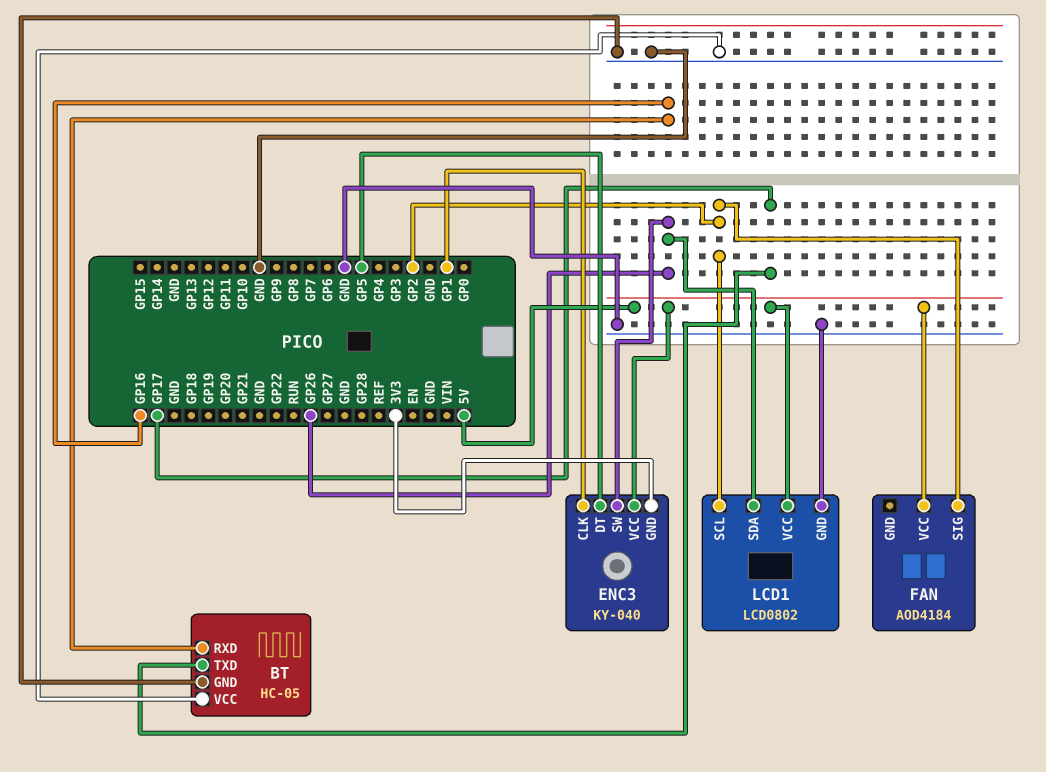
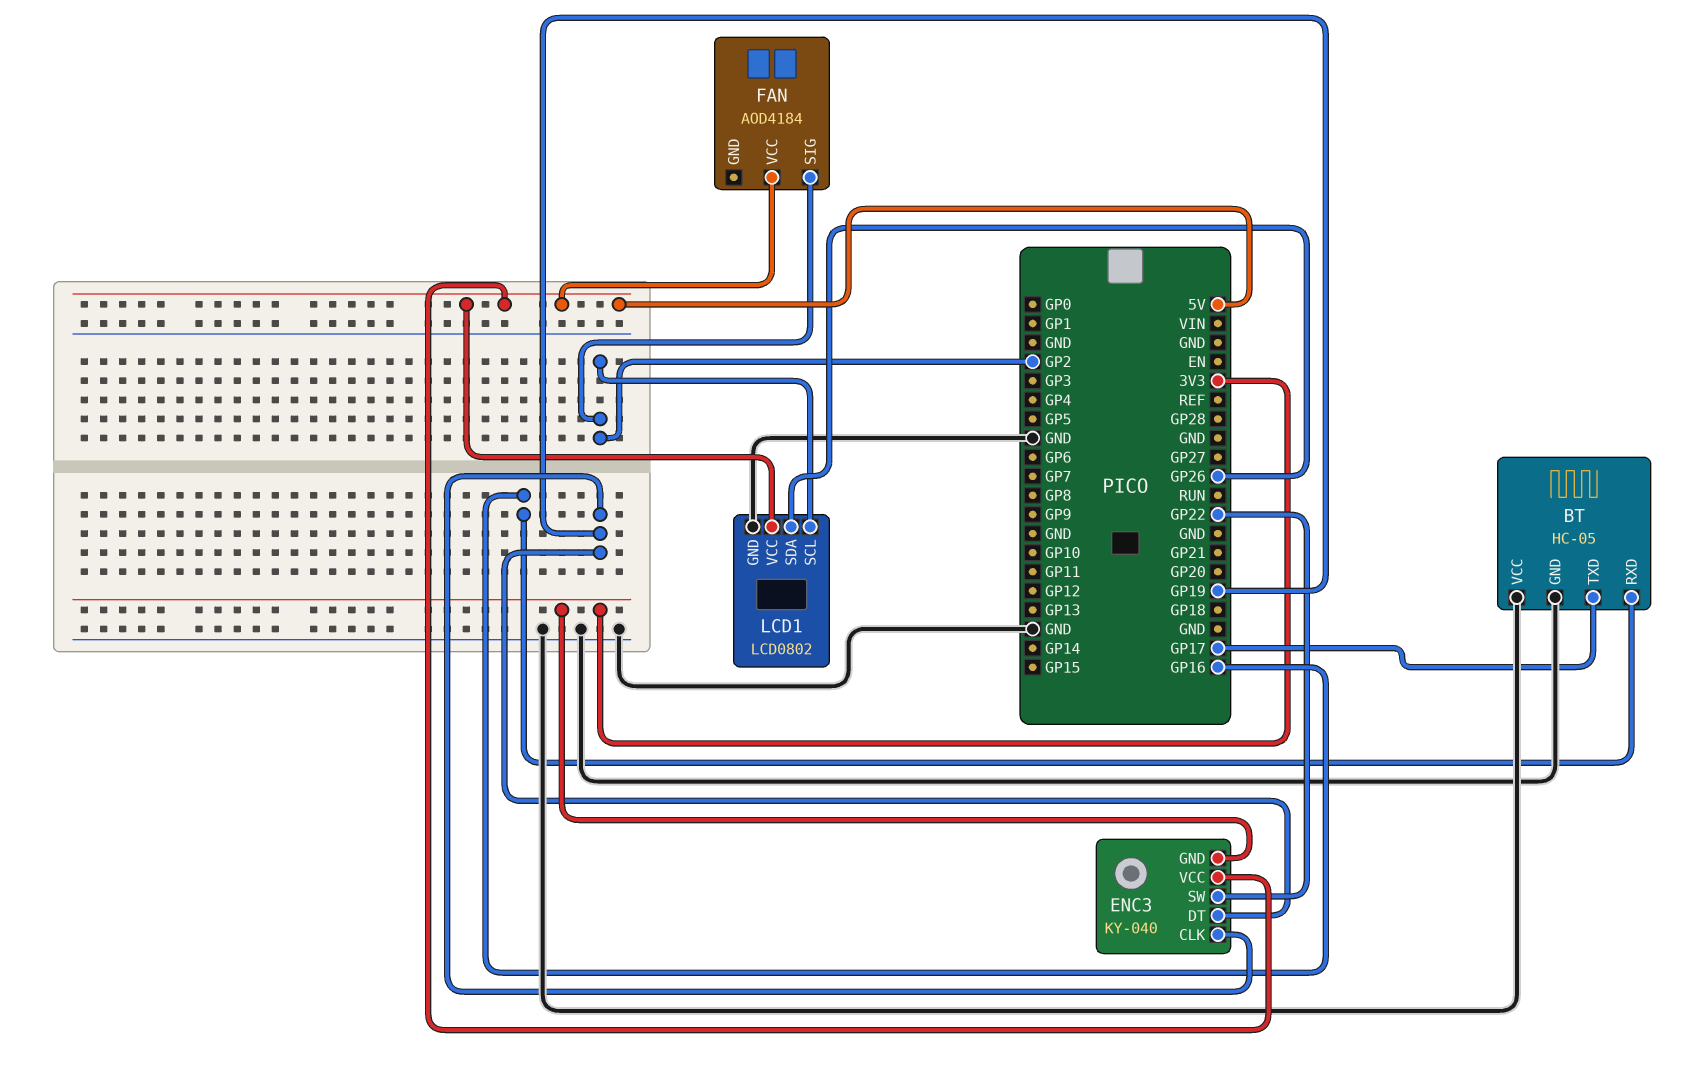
ENC3 pin CLK: GP1 -> GP19
ENC3 pin DT: GP5 -> GP19
ENC3 pin SW: GP26 -> GP22

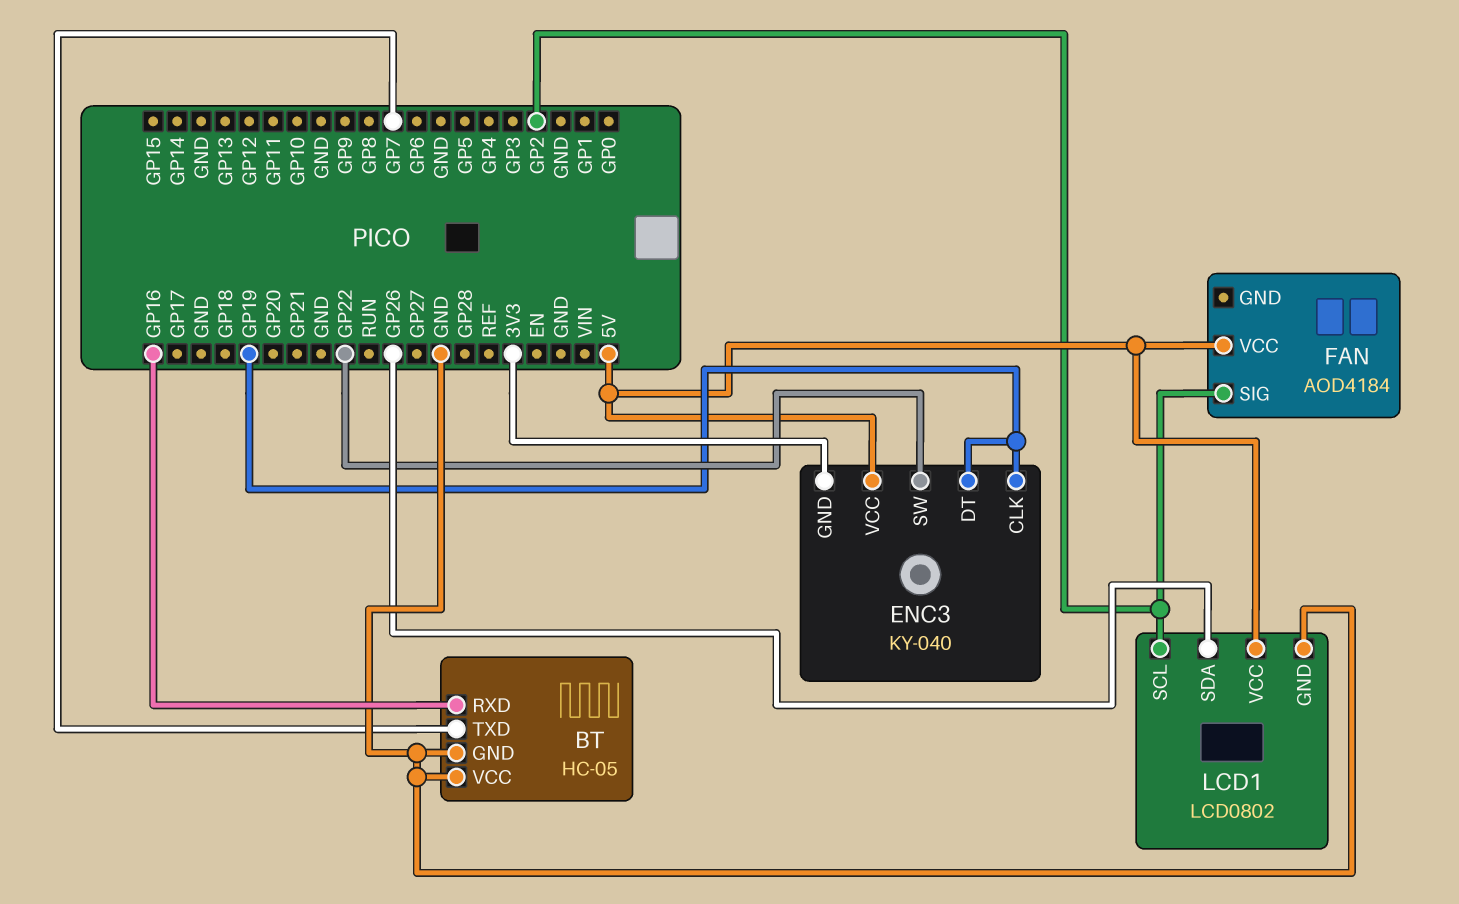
BT pin TXD: GP17 -> GP7

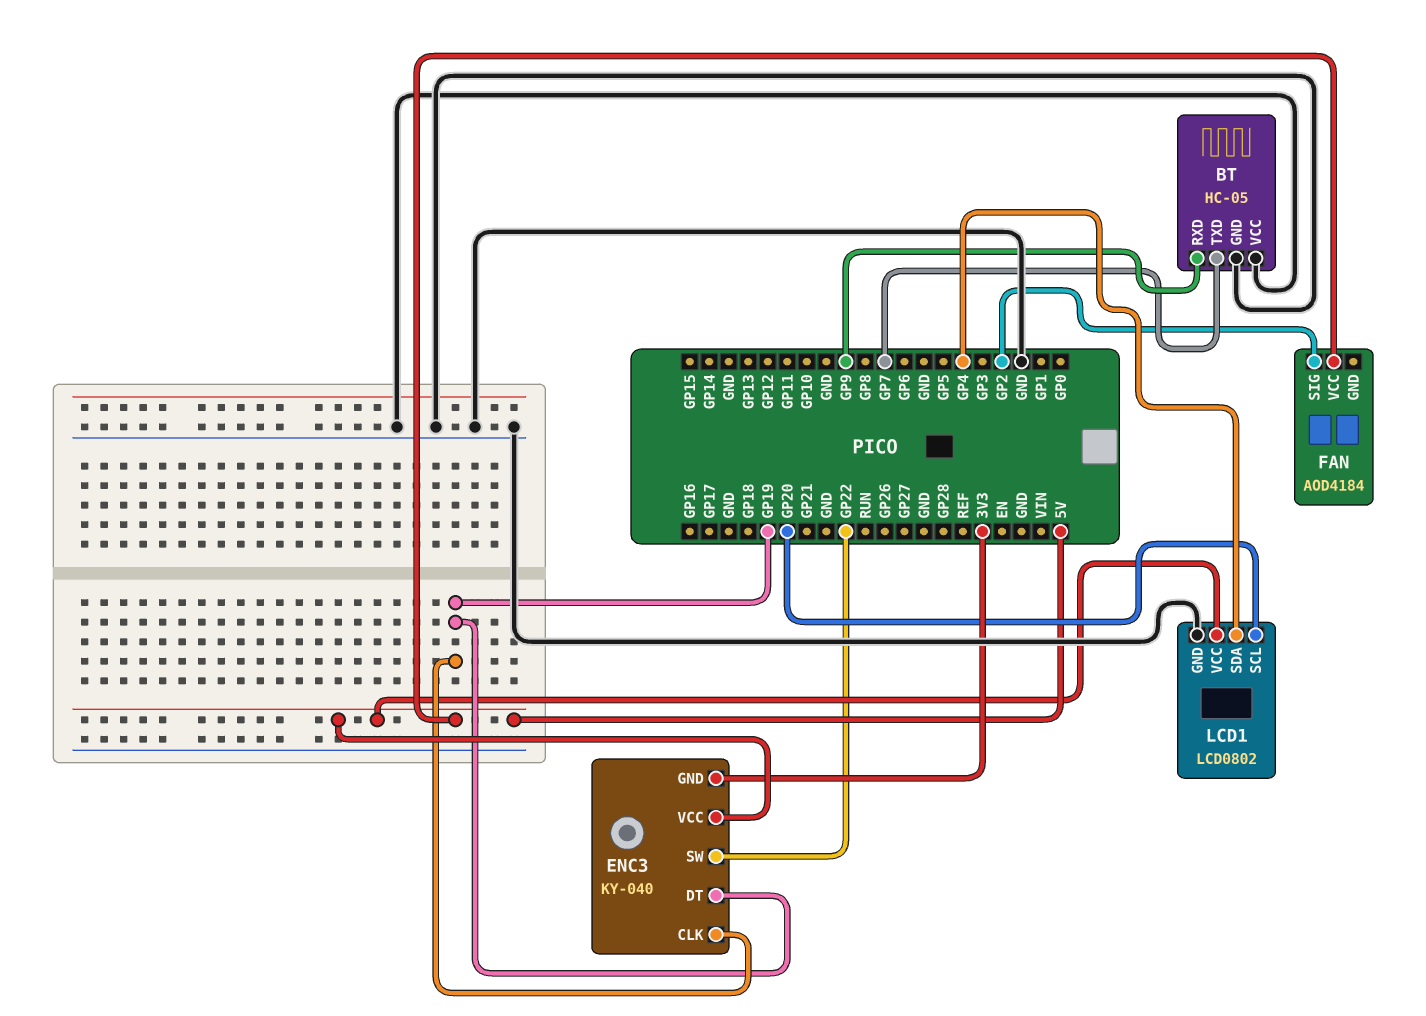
BT pin RXD: GP16 -> GP9
LCD1 pin SCL: GP2 -> GP20
LCD1 pin SDA: GP26 -> GP4

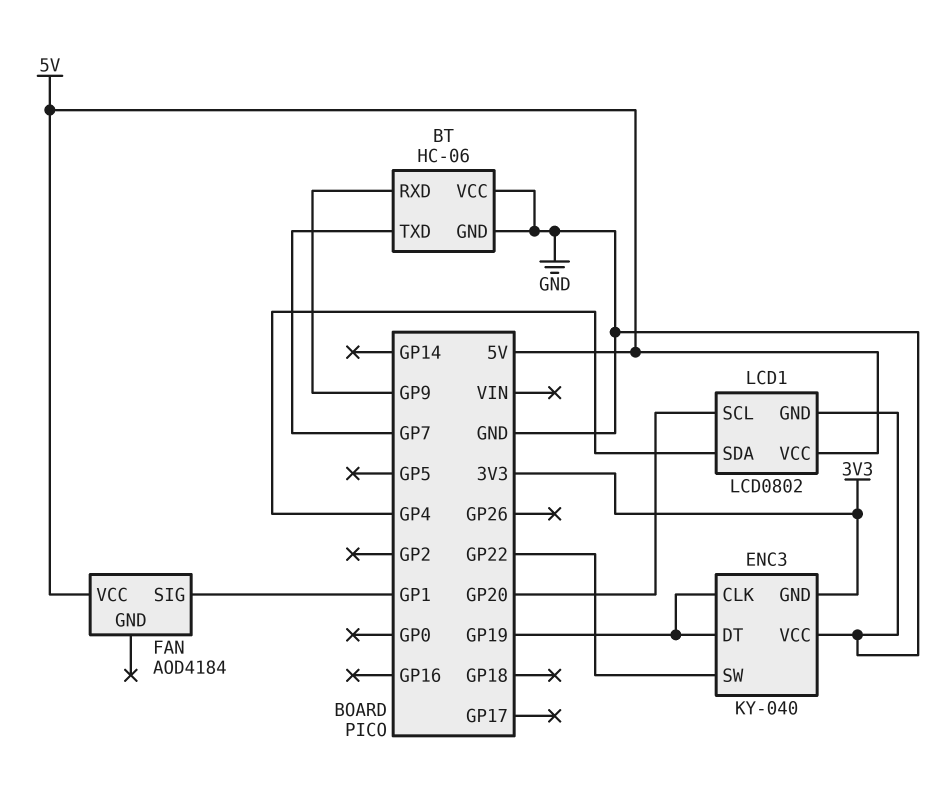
BT: HC-05 -> HC-06
ENC3 pin VCC: 5V -> GND
FAN pin SIG: GP2 -> GP1

